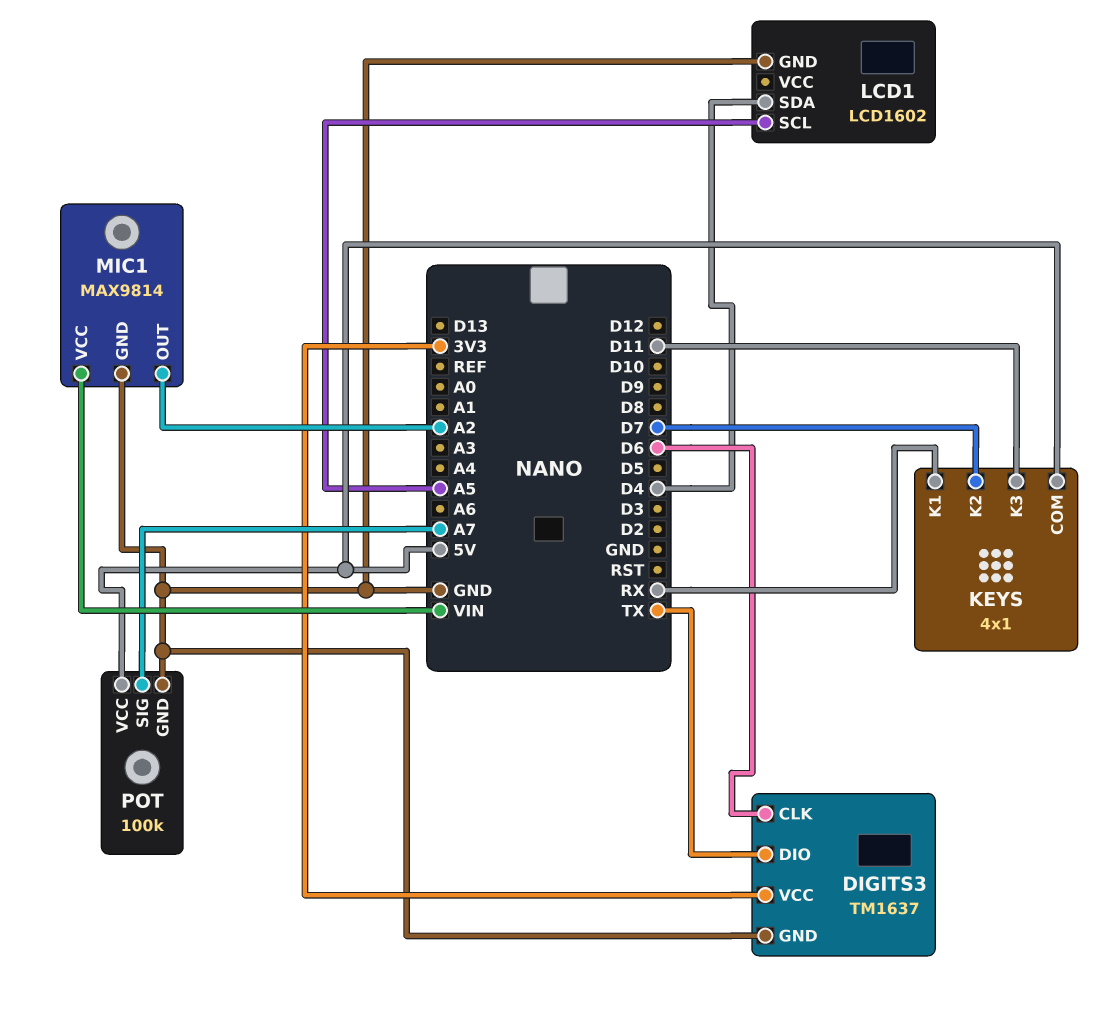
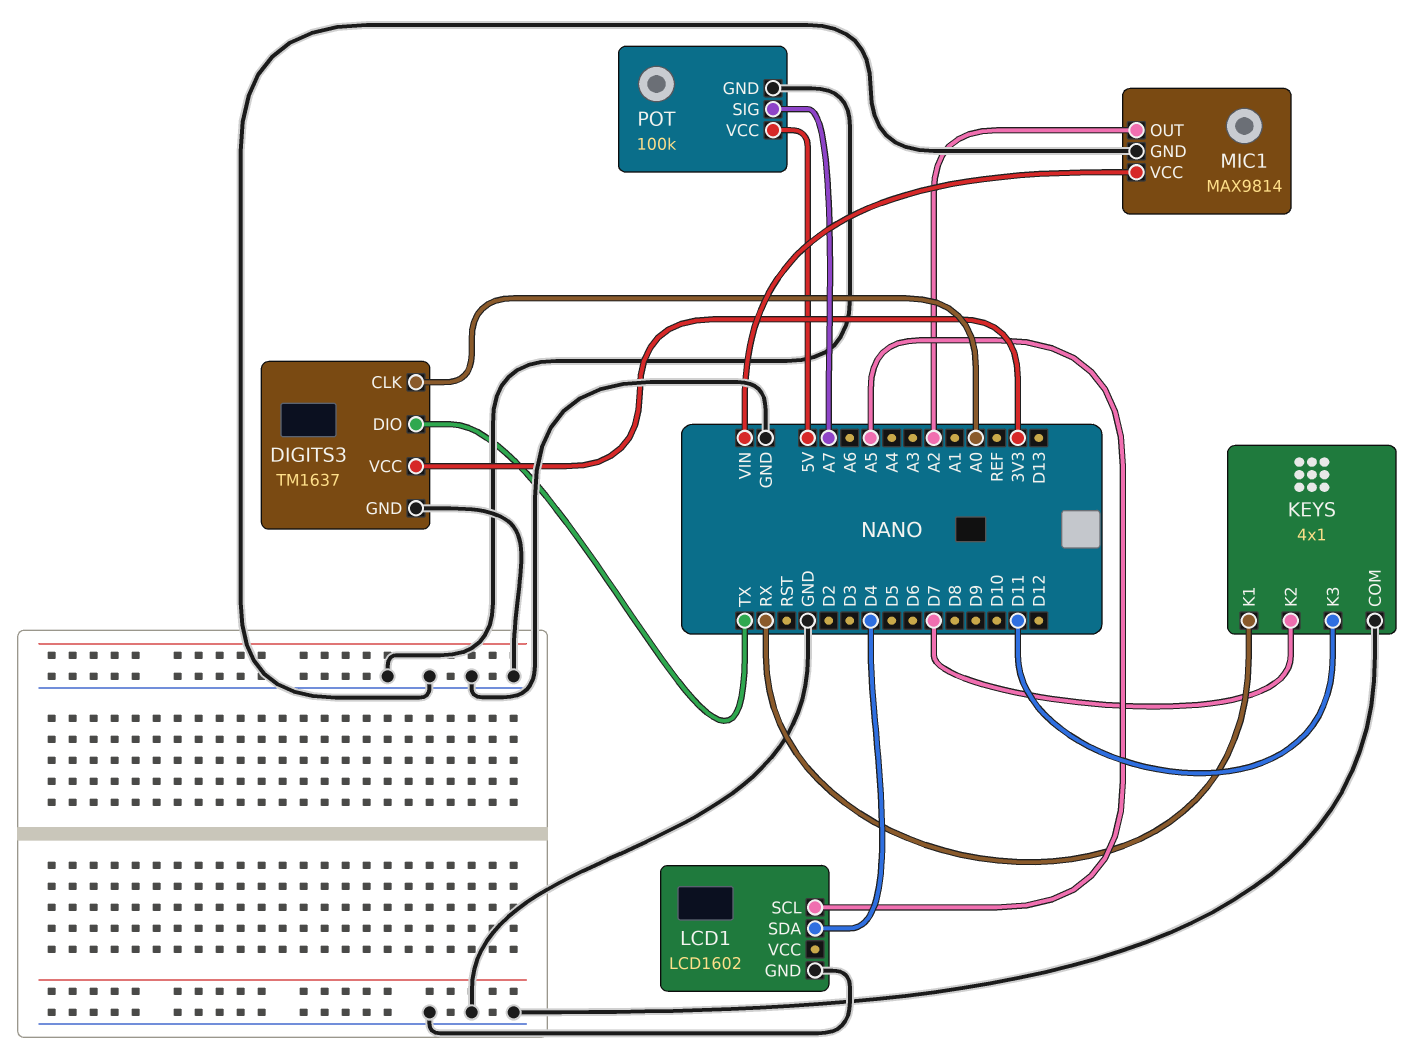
DIGITS3 pin CLK: D6 -> A0
KEYS pin COM: 5V -> GND

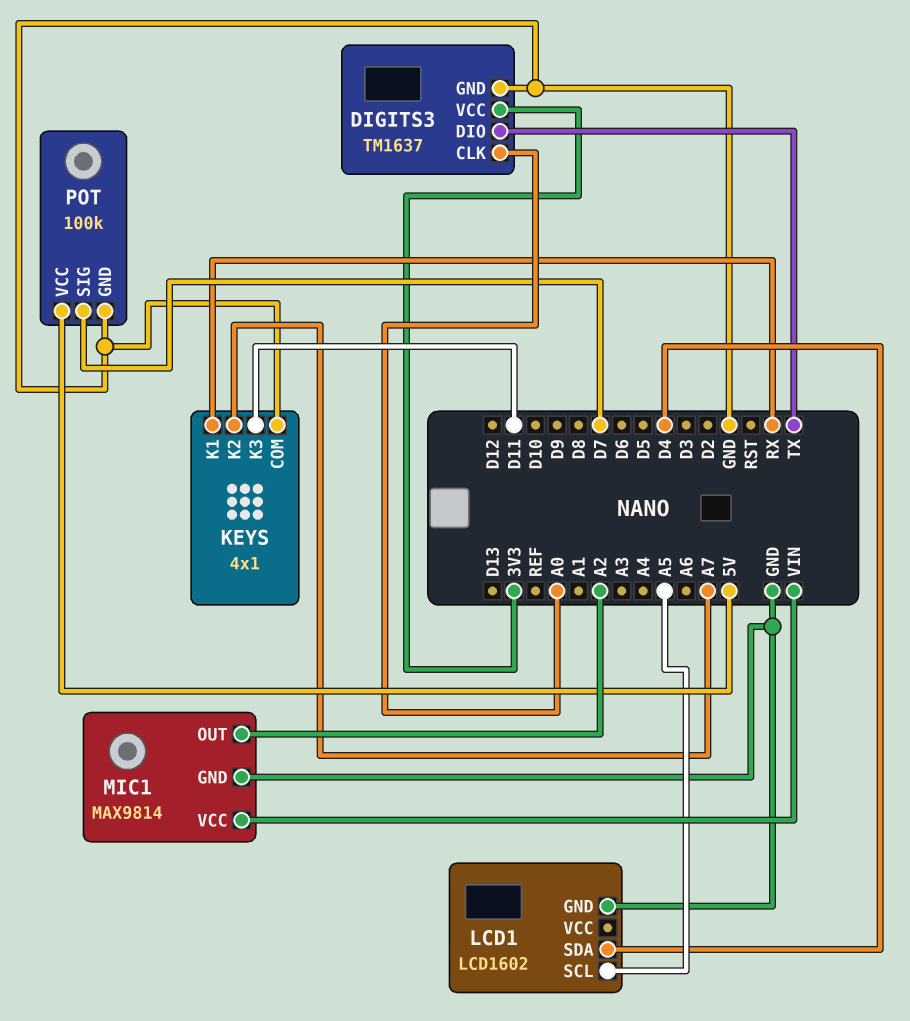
KEYS pin K2: D7 -> A7
POT pin SIG: A7 -> D7

